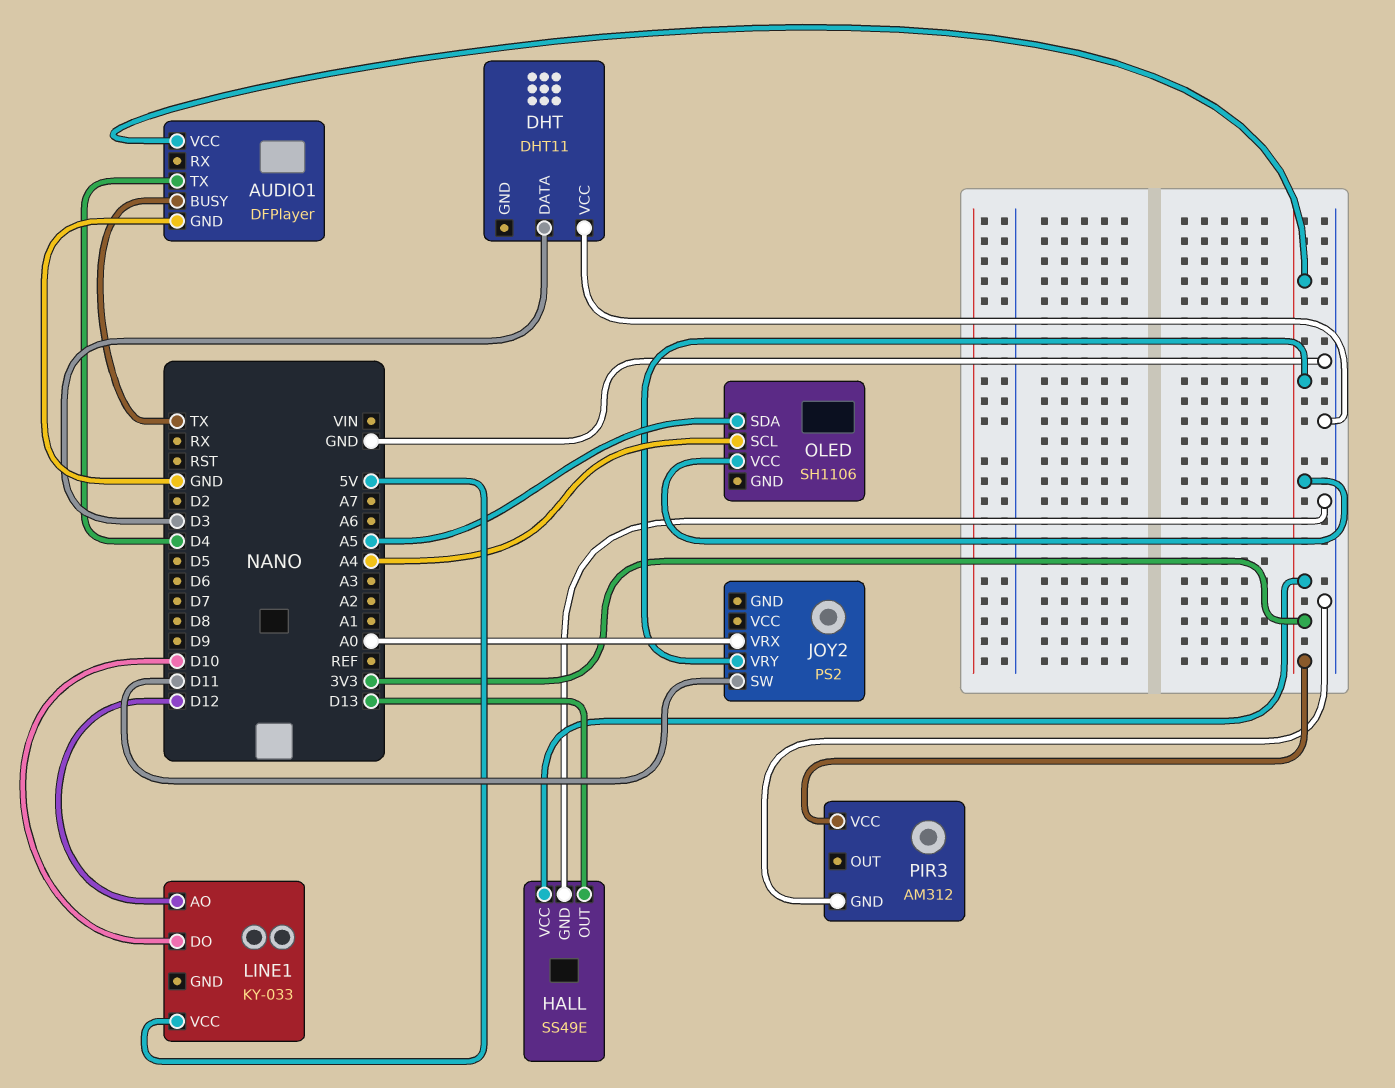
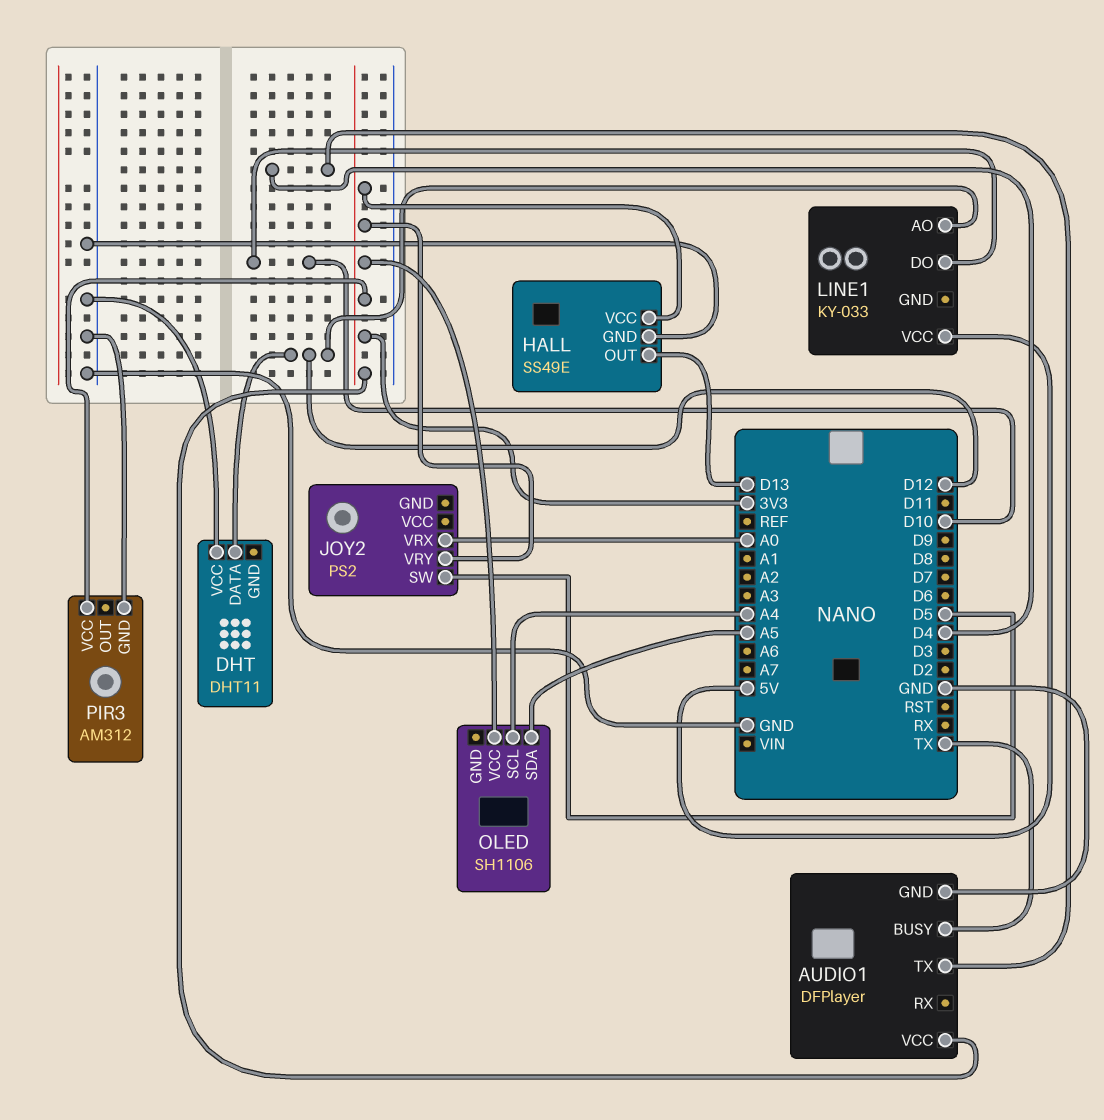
DHT pin DATA: D3 -> D12
JOY2 pin SW: D11 -> D5

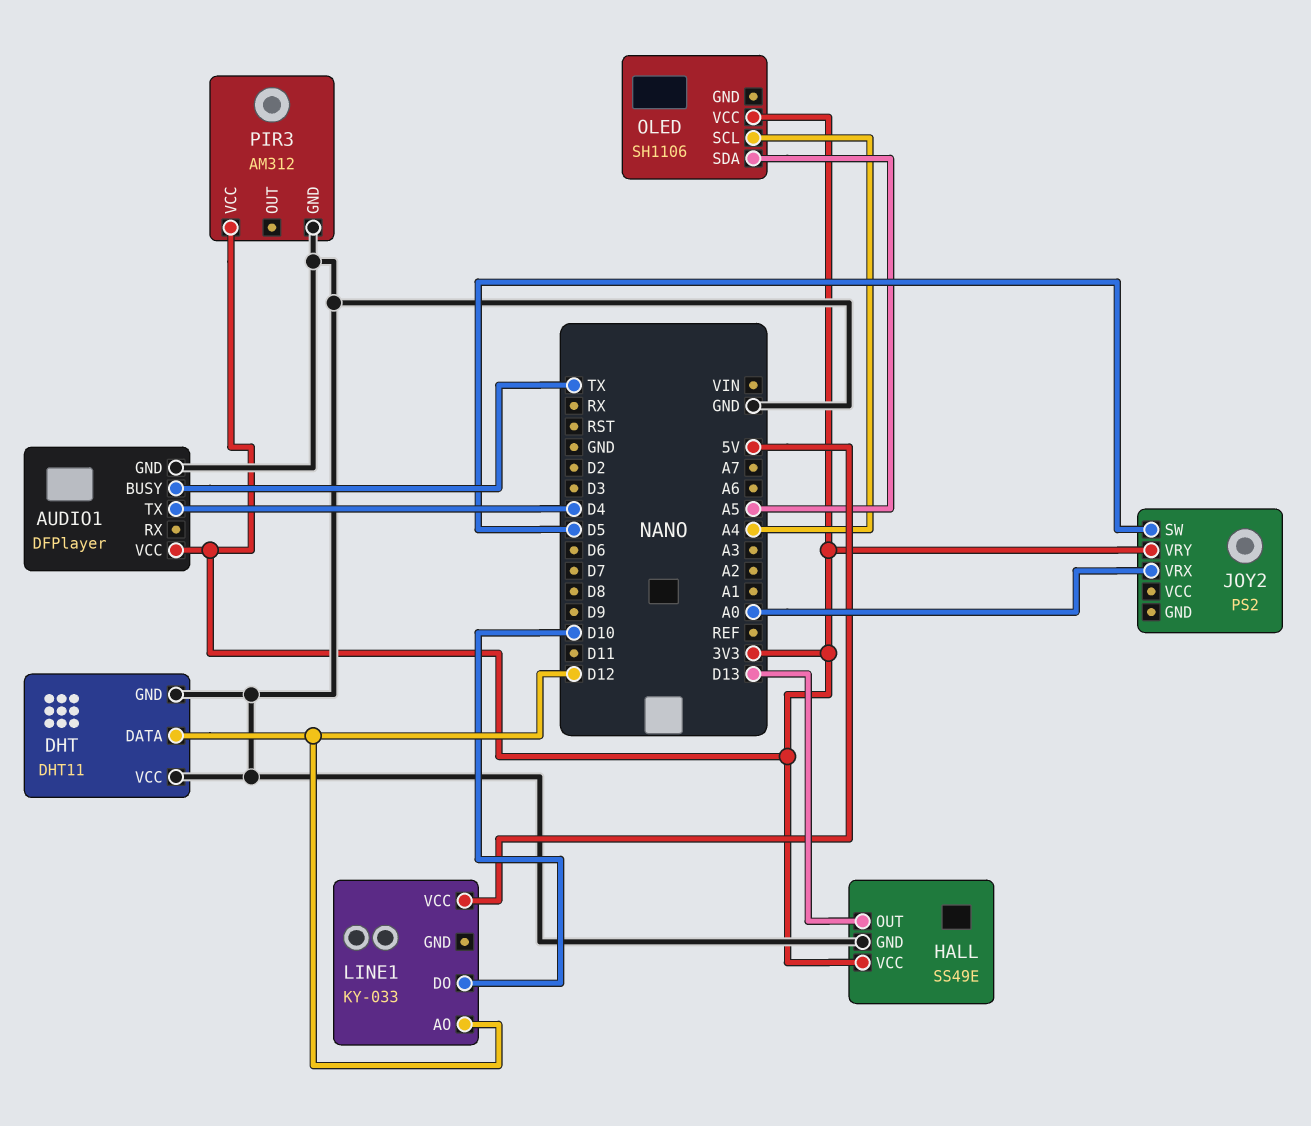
DHT pin GND: none -> GND

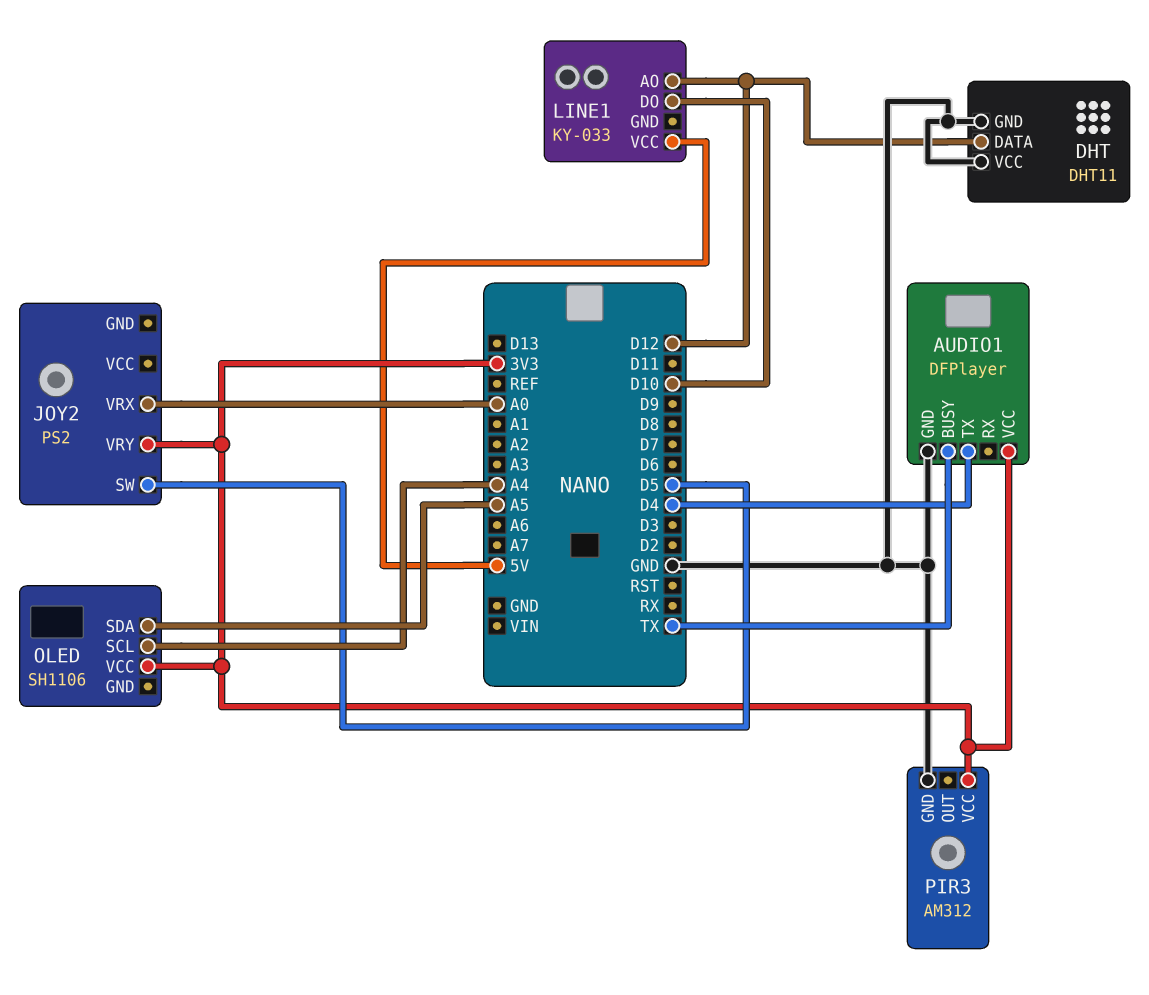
HALL: SS49E -> none
HALL pin GND: GND -> none
HALL pin OUT: D13 -> none
HALL pin VCC: 3V3 -> none

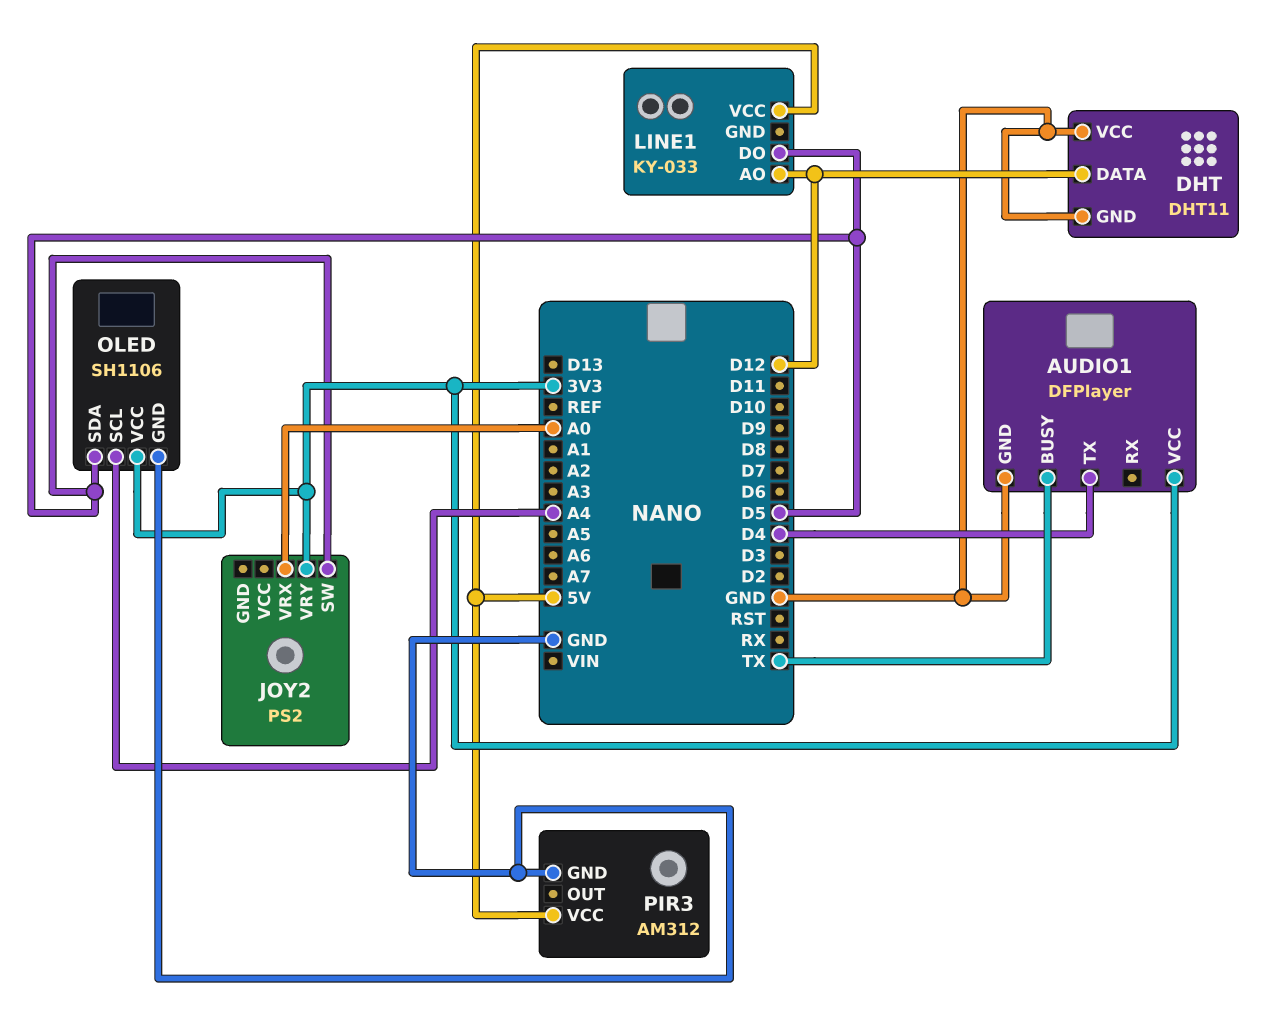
LINE1 pin DO: D10 -> D5
OLED pin GND: none -> GND
OLED pin SDA: A5 -> D5
PIR3 pin VCC: 3V3 -> 5V

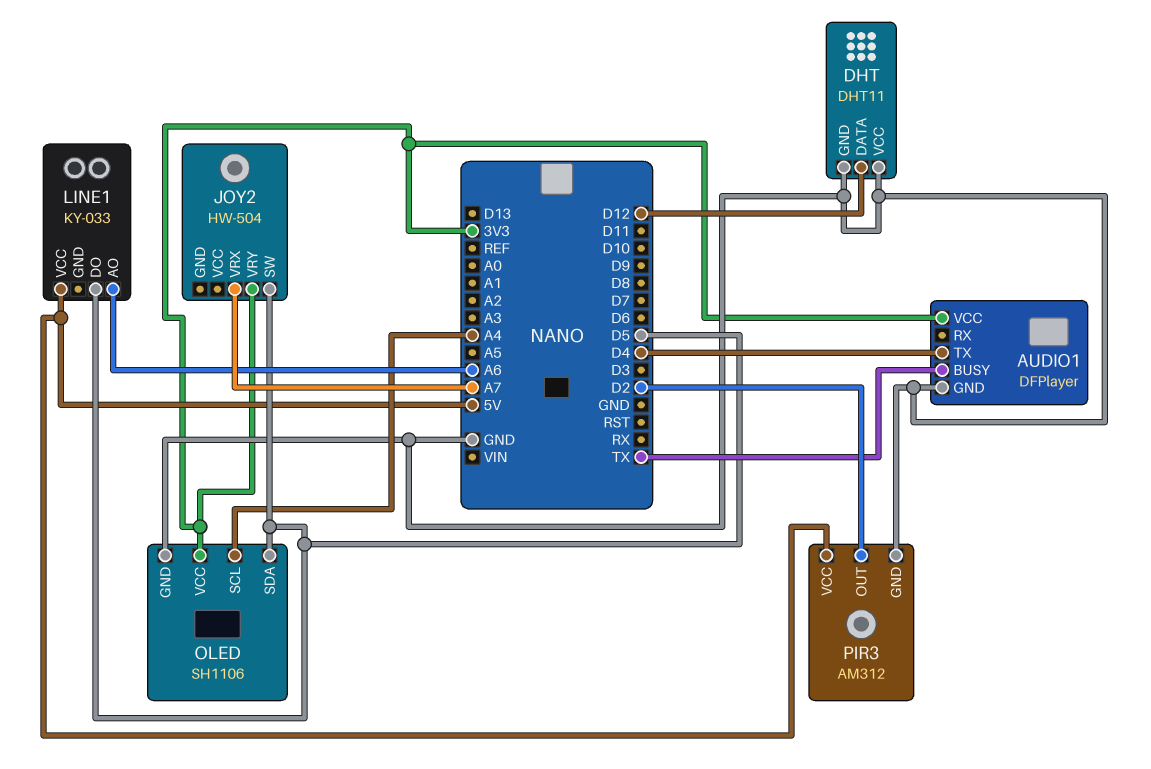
JOY2: PS2 -> HW-504
JOY2 pin VRX: A0 -> A7
LINE1 pin AO: D12 -> A6
PIR3 pin OUT: none -> D2

